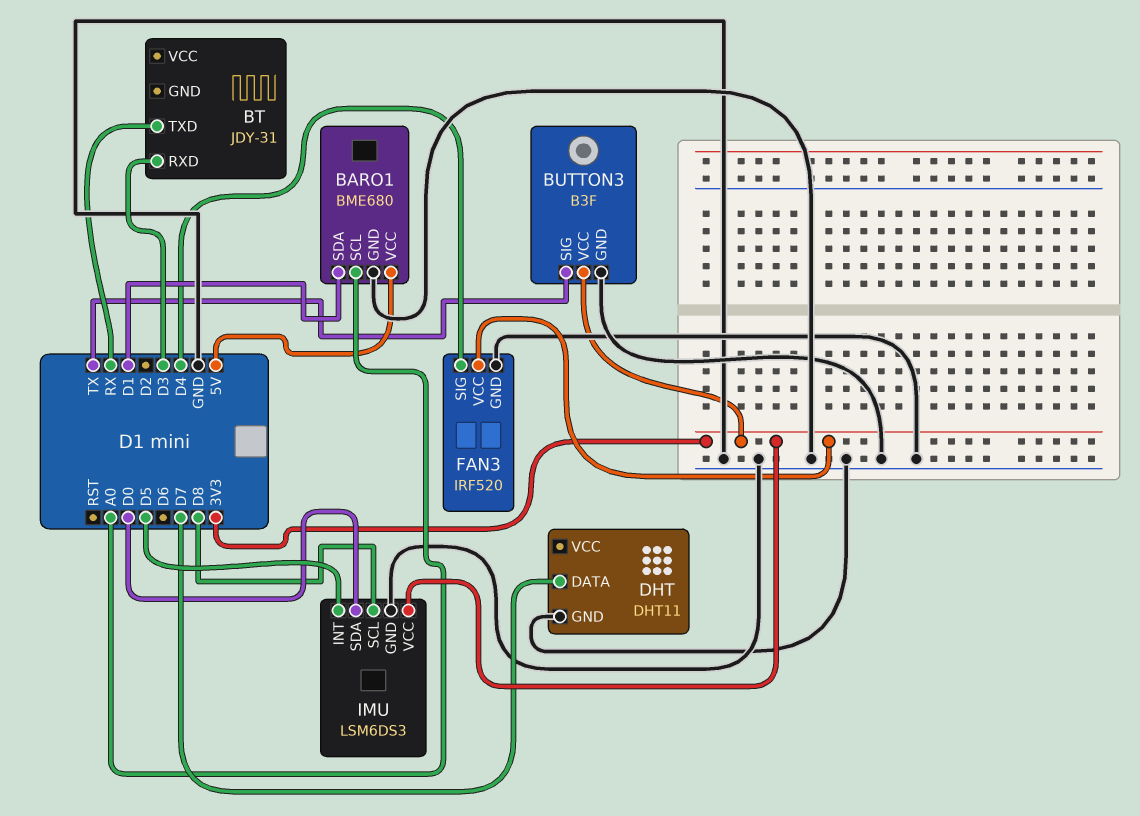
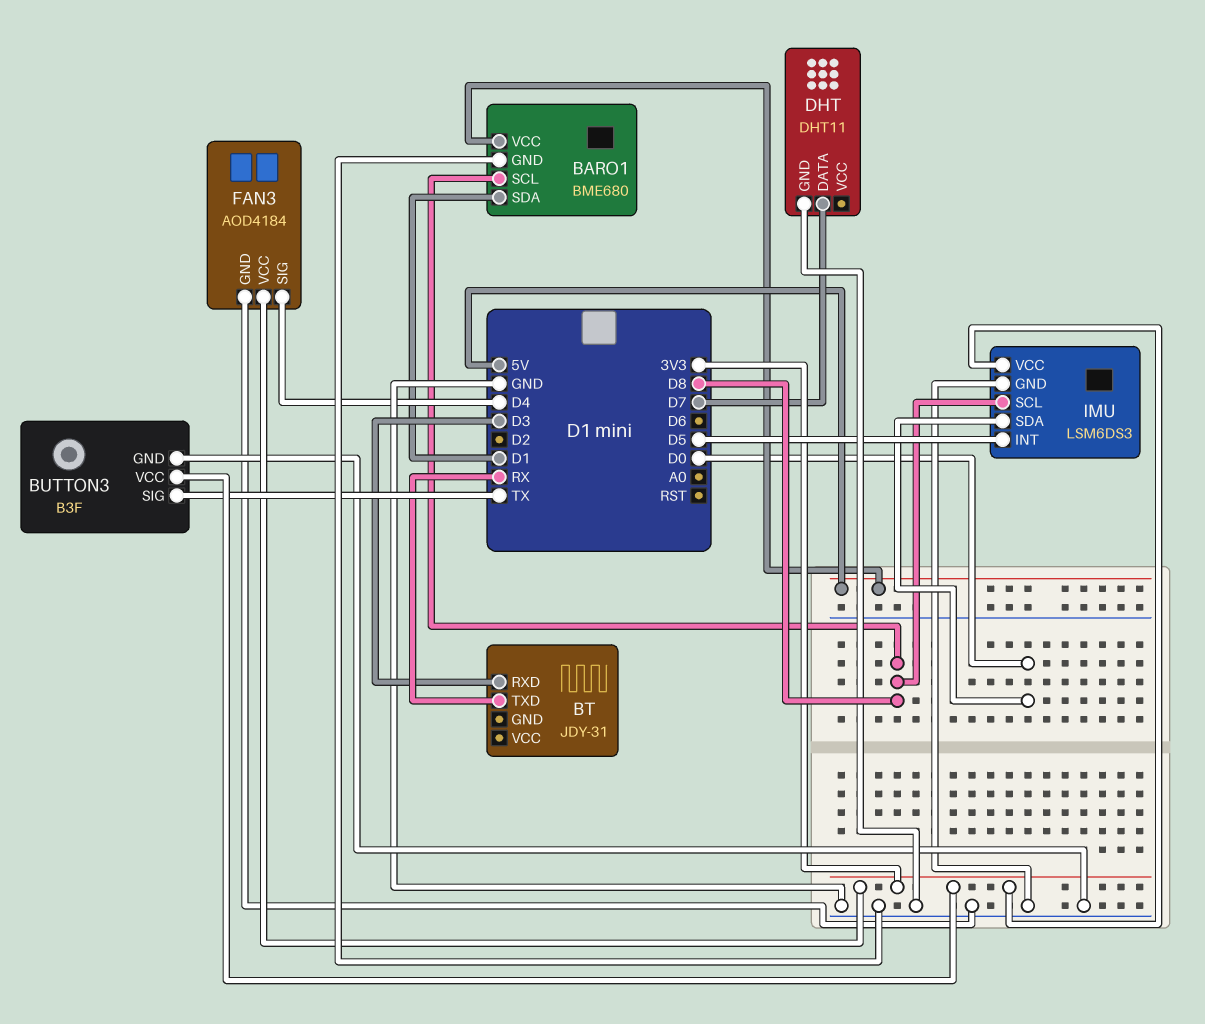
BARO1 pin SCL: A0 -> D8
FAN3: IRF520 -> AOD4184

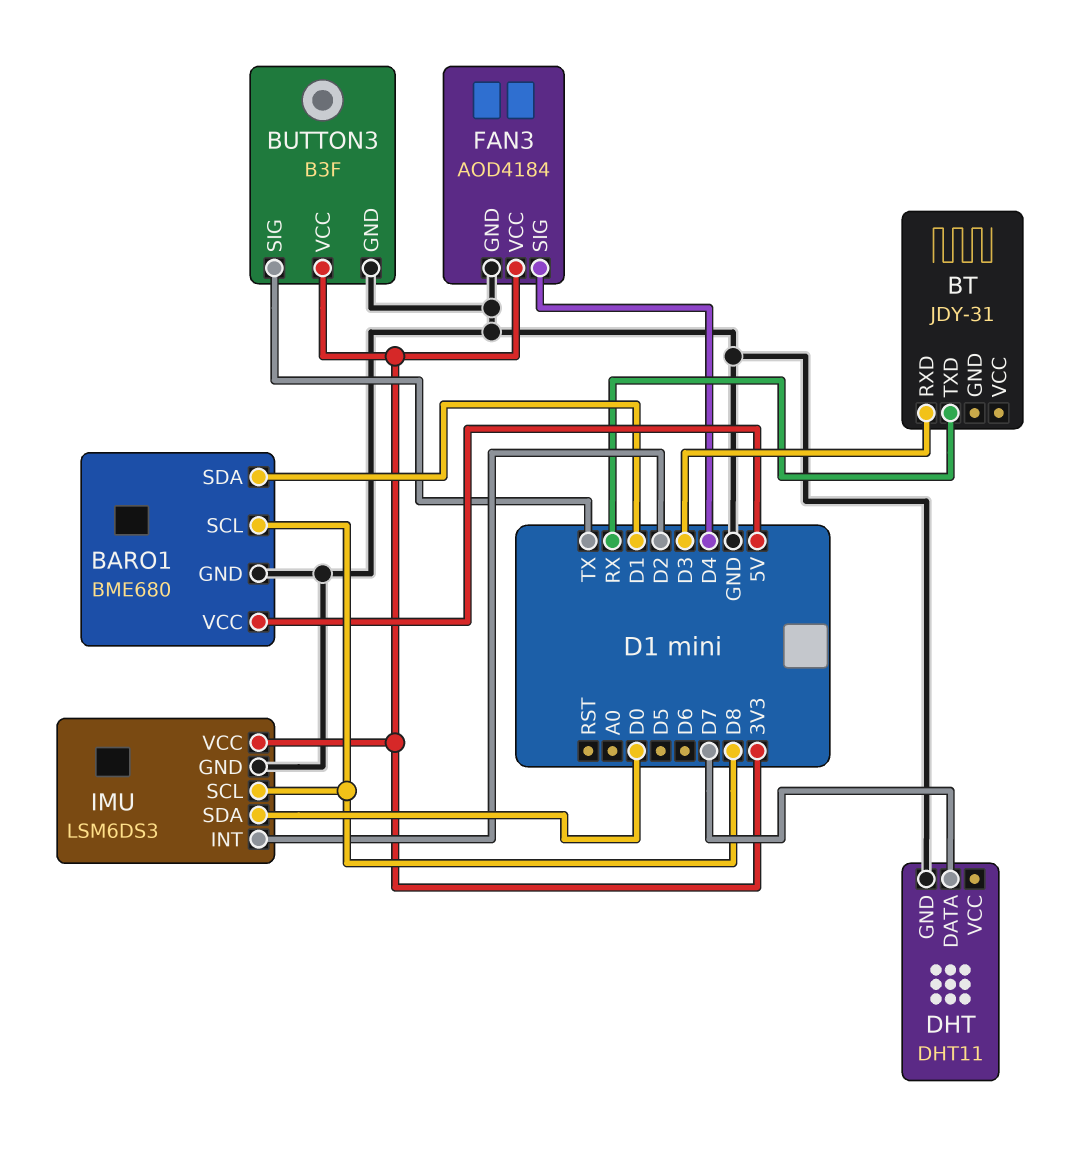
IMU pin INT: D5 -> D2

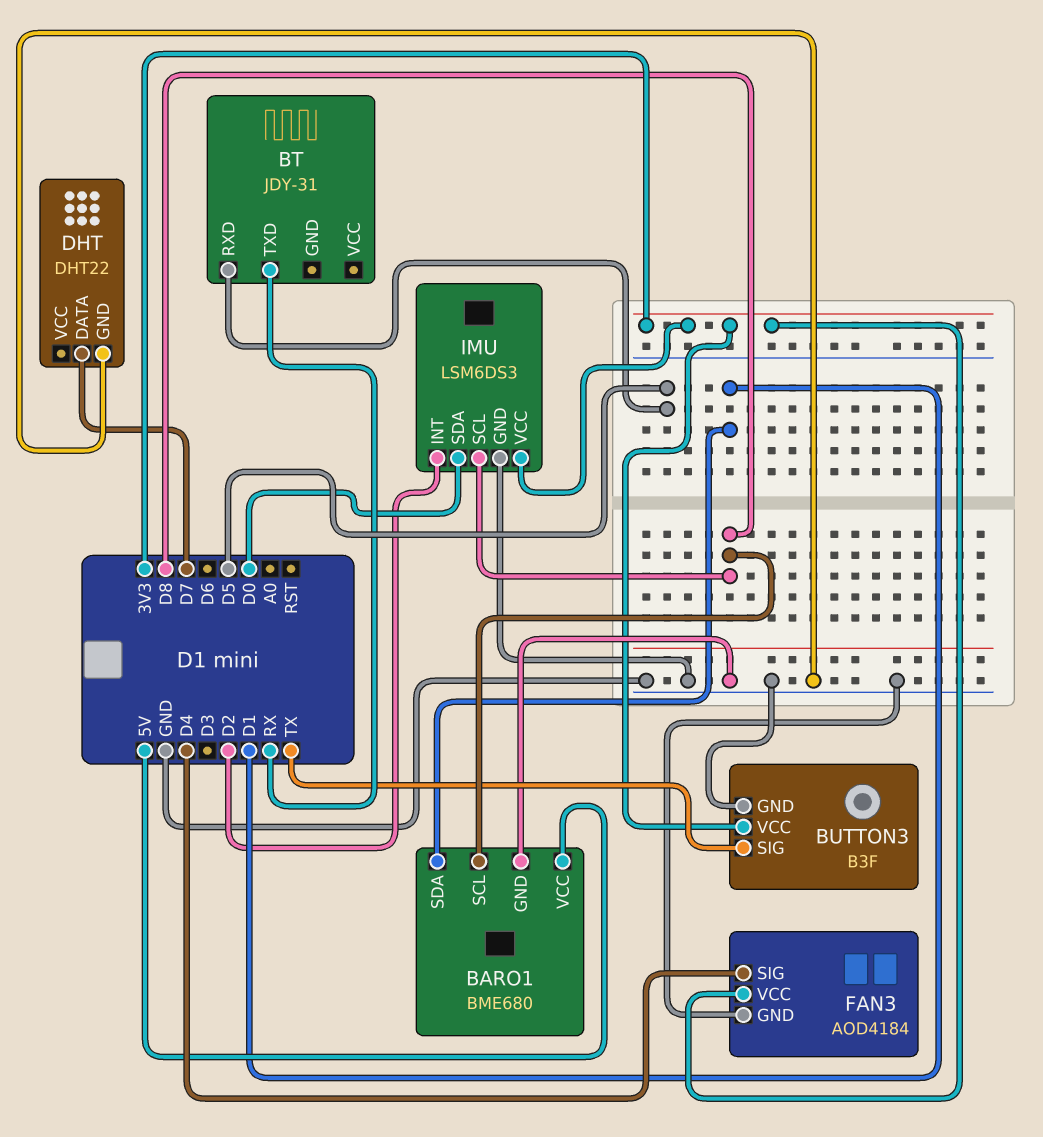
BT pin RXD: D3 -> D5
DHT: DHT11 -> DHT22

